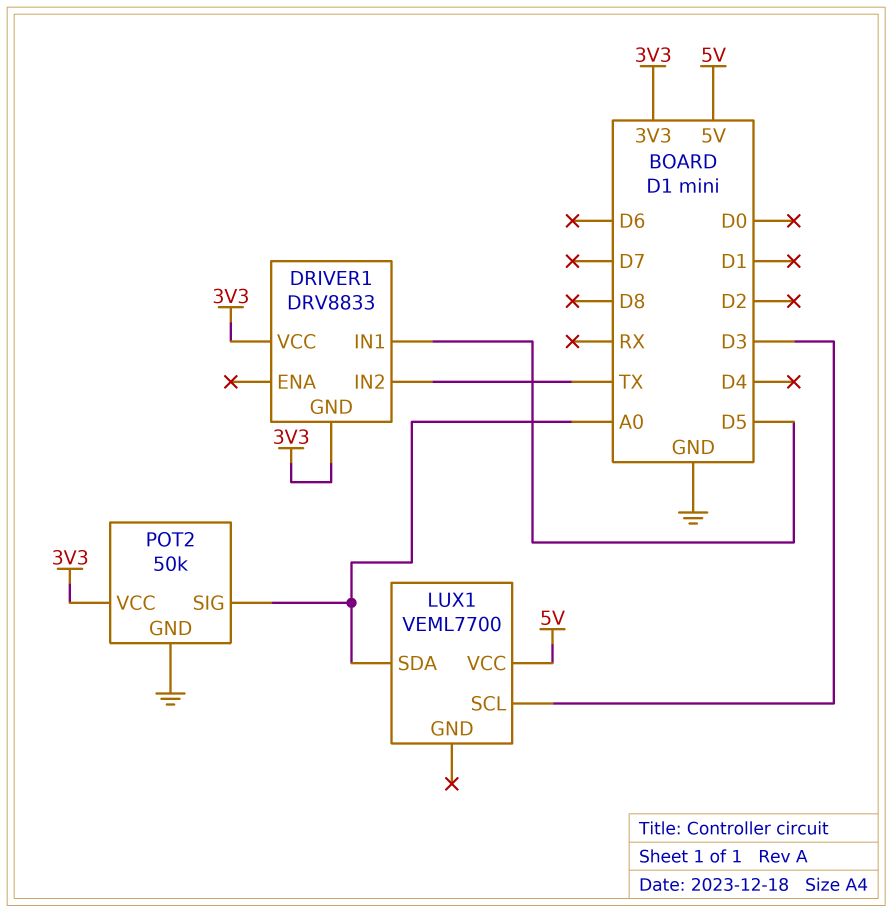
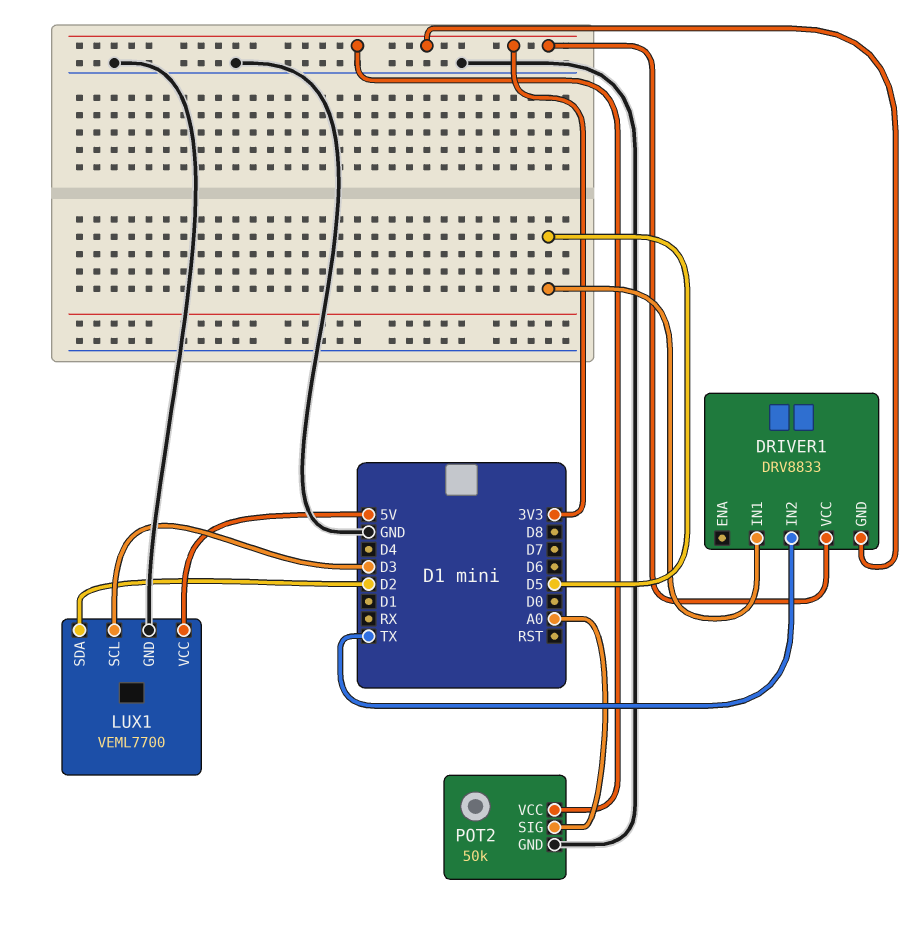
LUX1 pin GND: none -> GND
LUX1 pin SDA: A0 -> D2

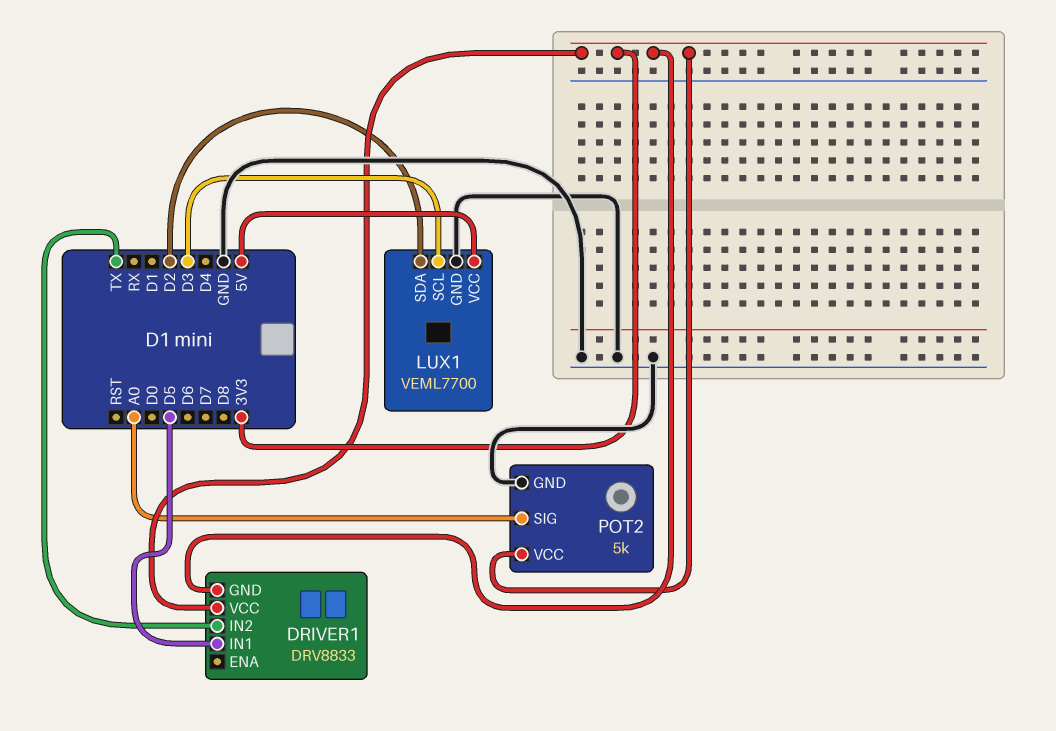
POT2: 50k -> 5k

